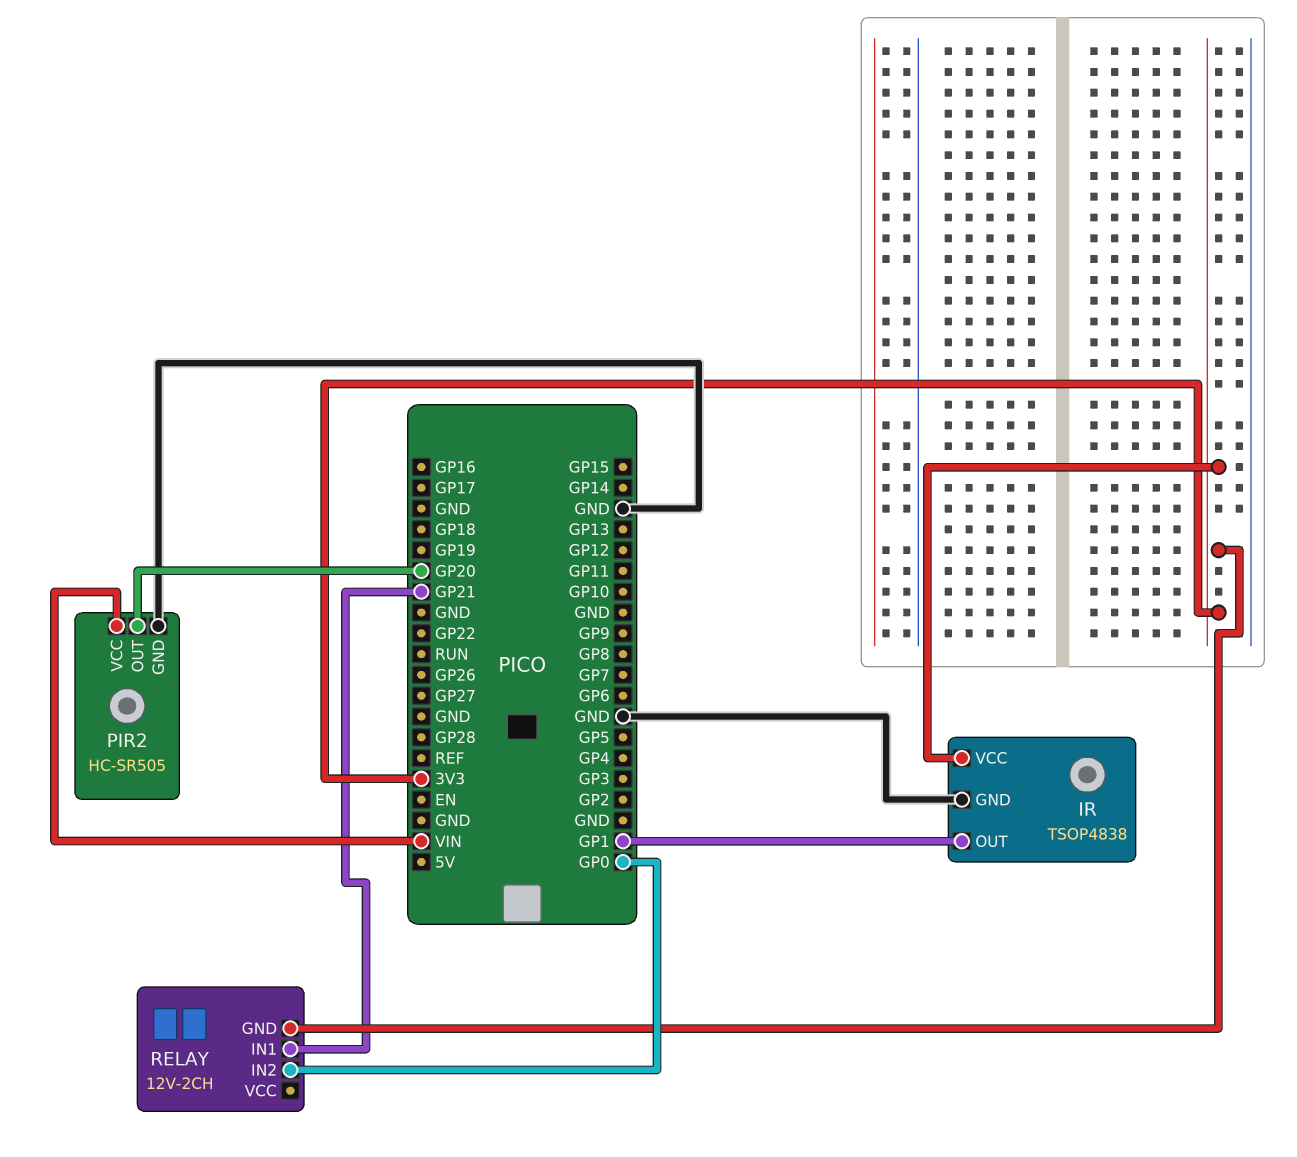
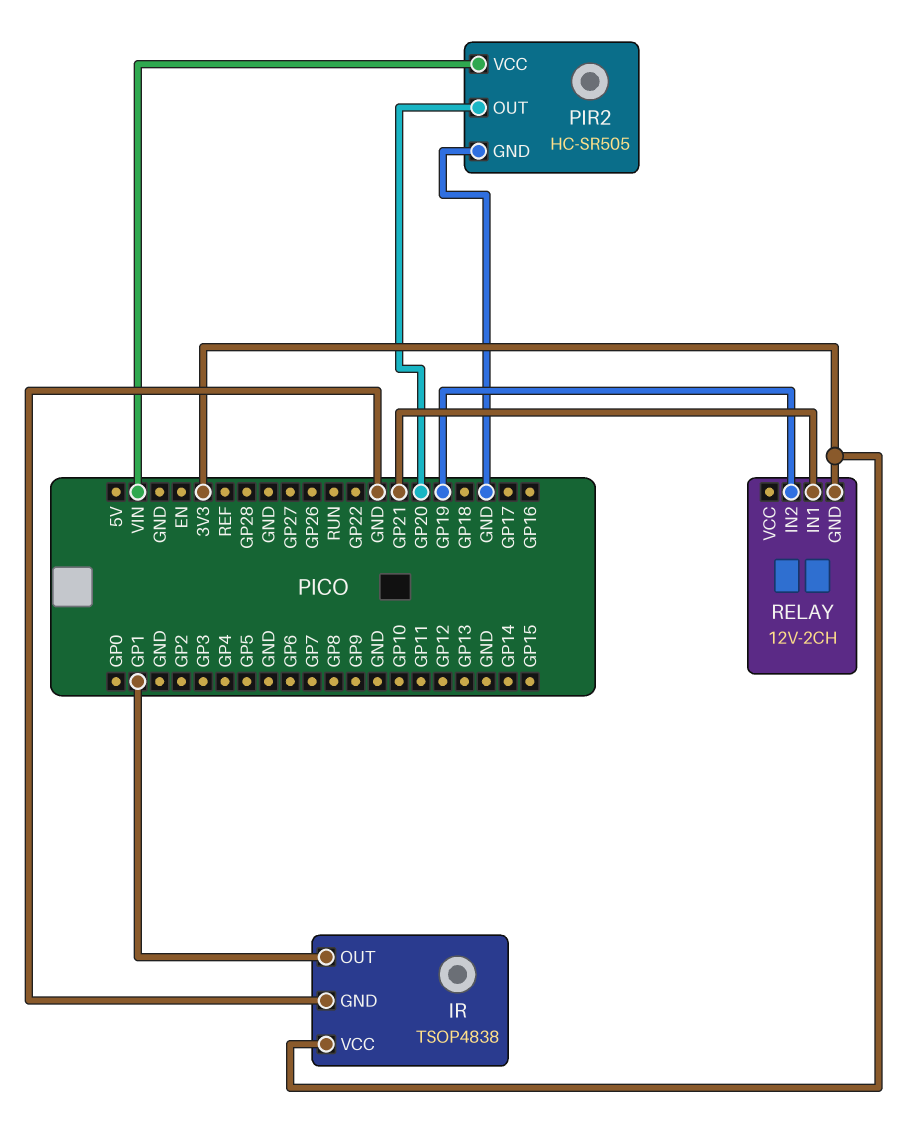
RELAY pin IN2: GP0 -> GP19

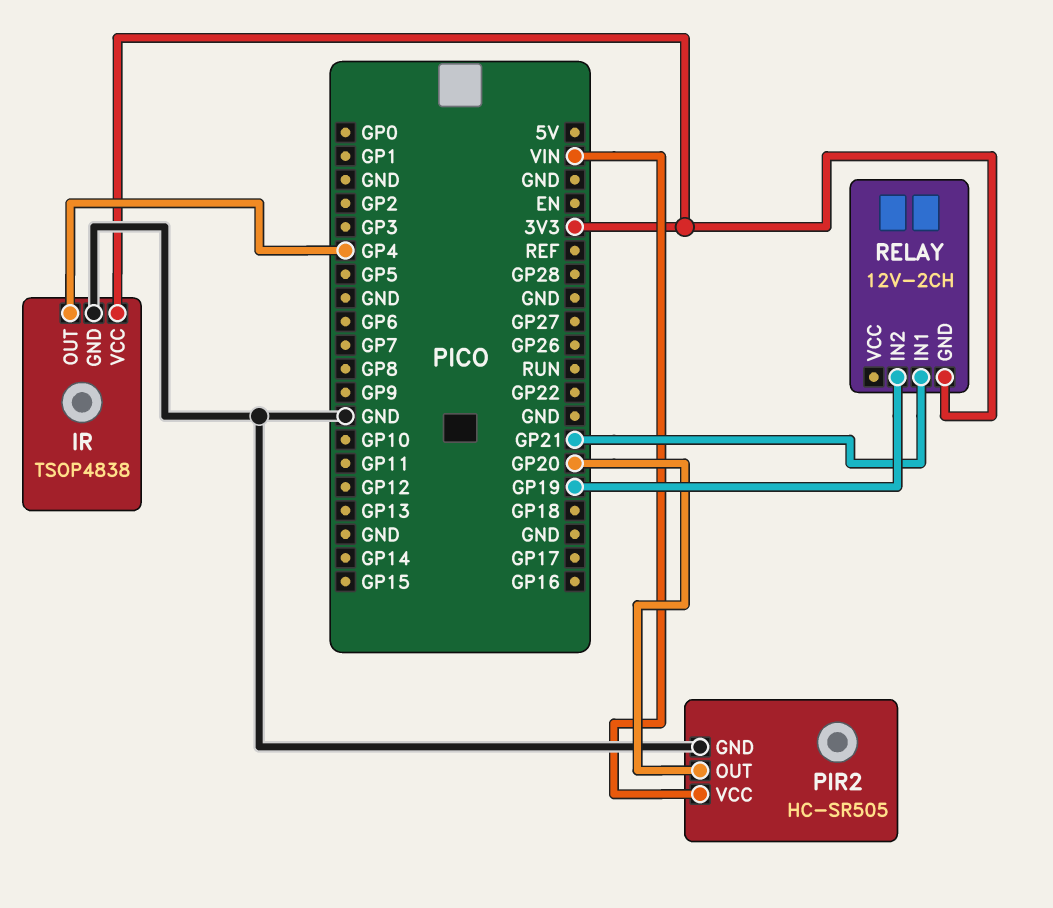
IR pin OUT: GP1 -> GP4

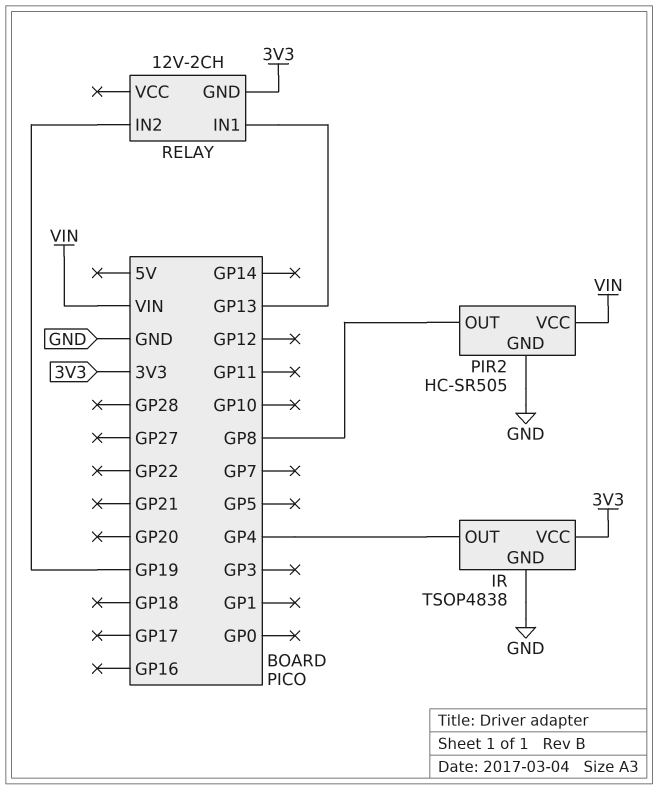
PIR2 pin OUT: GP20 -> GP8
RELAY pin IN1: GP21 -> GP13

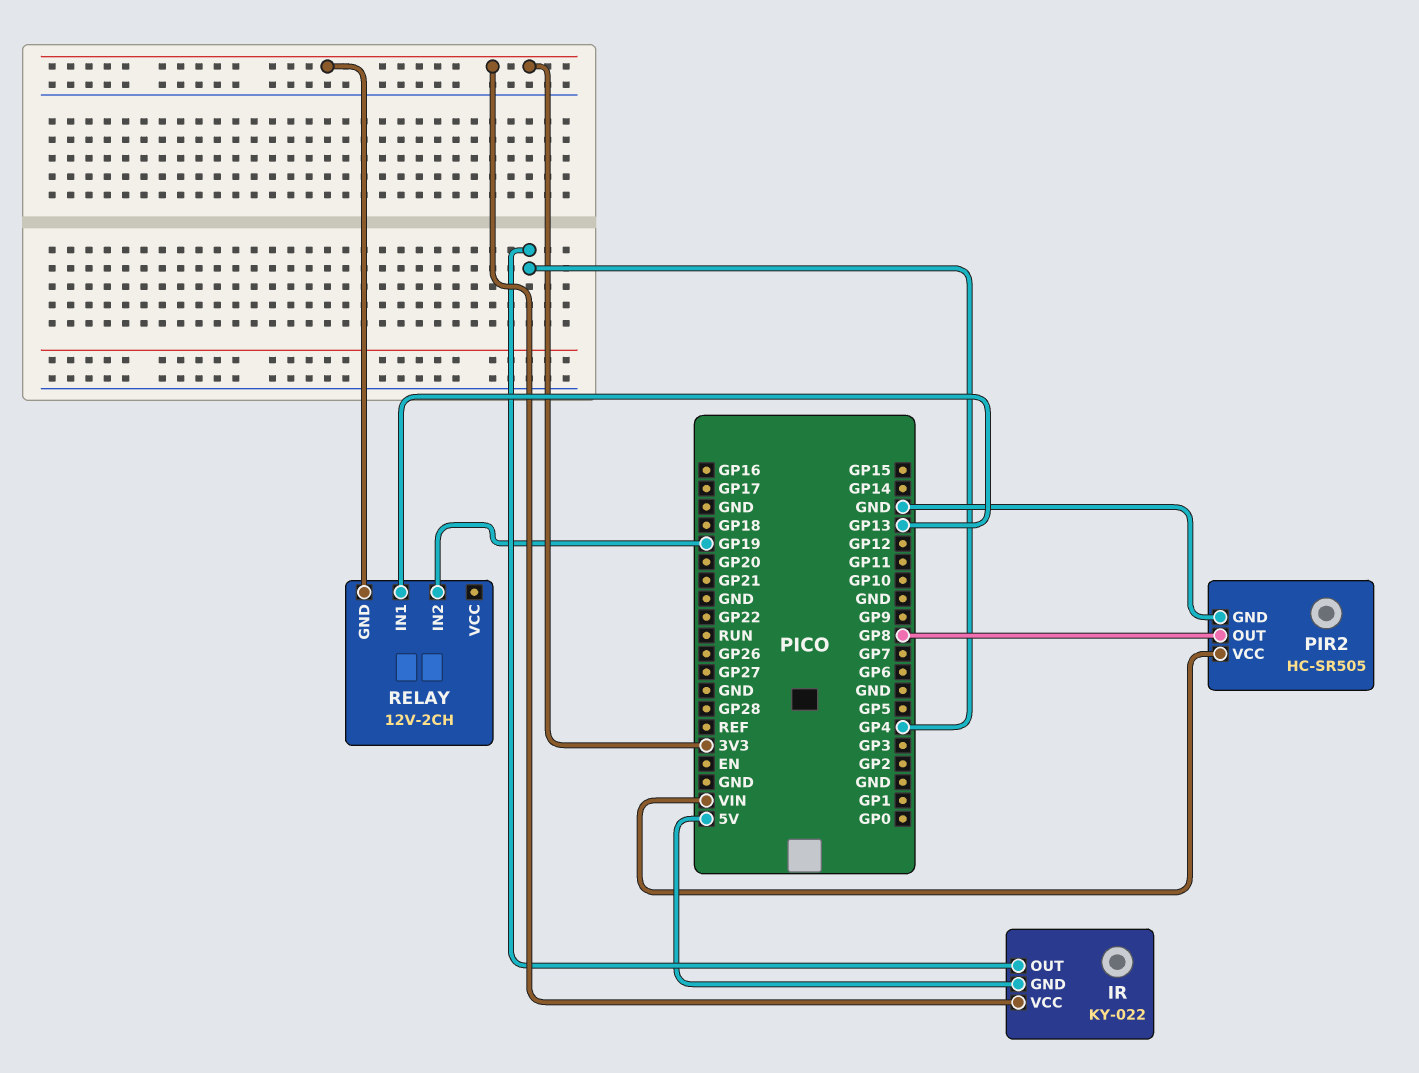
IR: TSOP4838 -> KY-022
IR pin GND: GND -> 5V

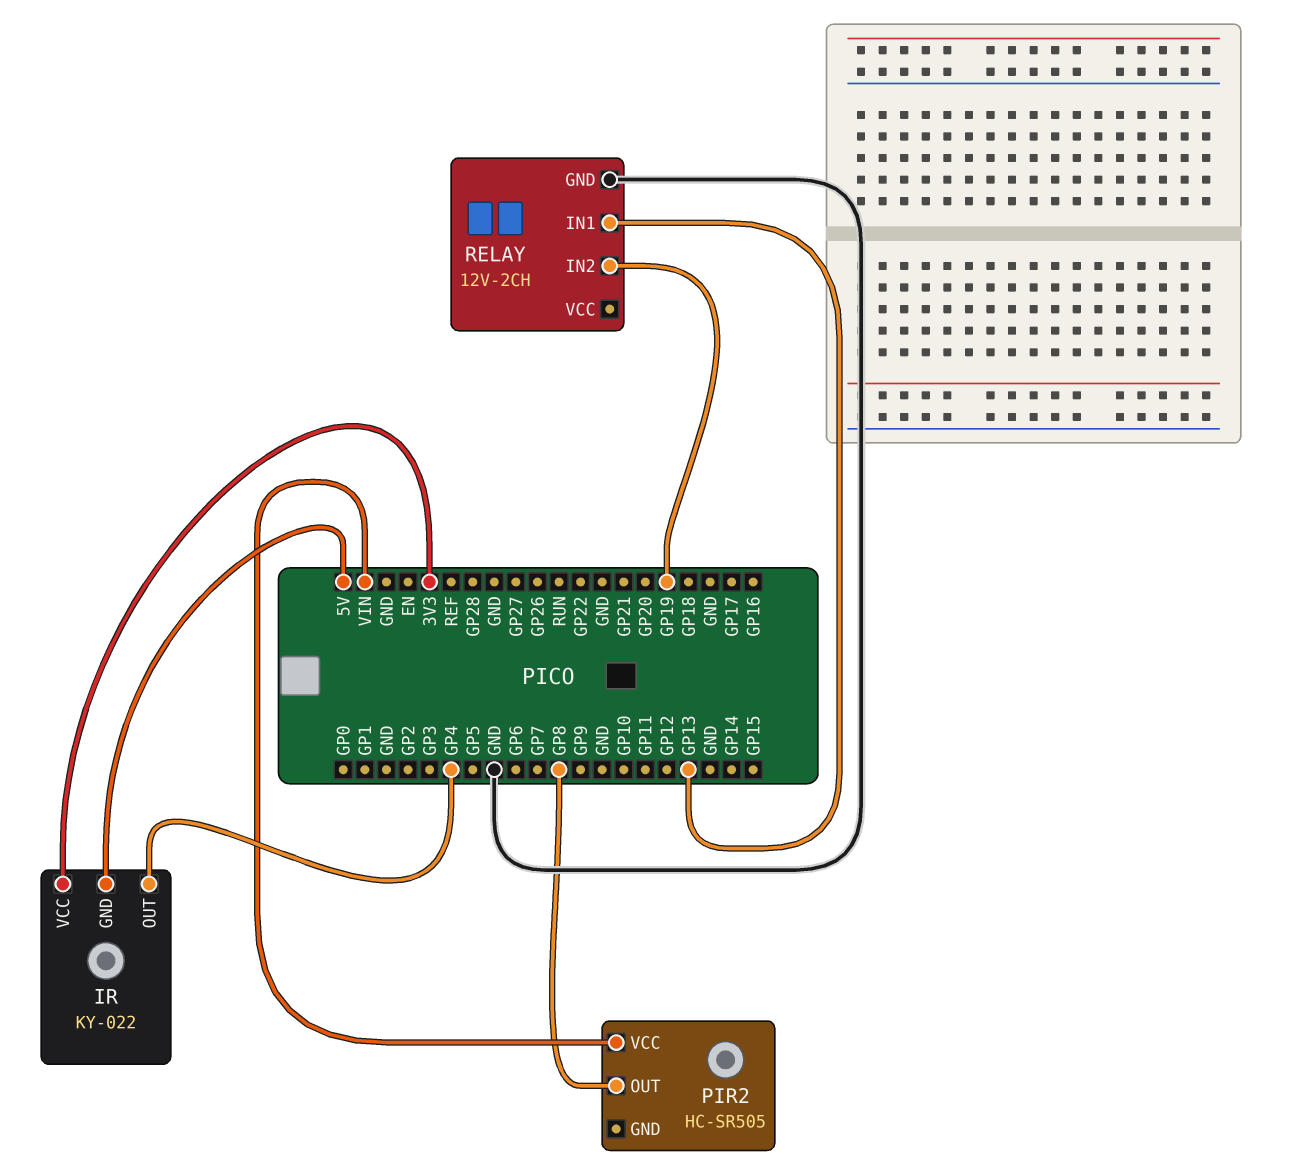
PIR2 pin GND: GND -> none
RELAY pin GND: 3V3 -> GND

